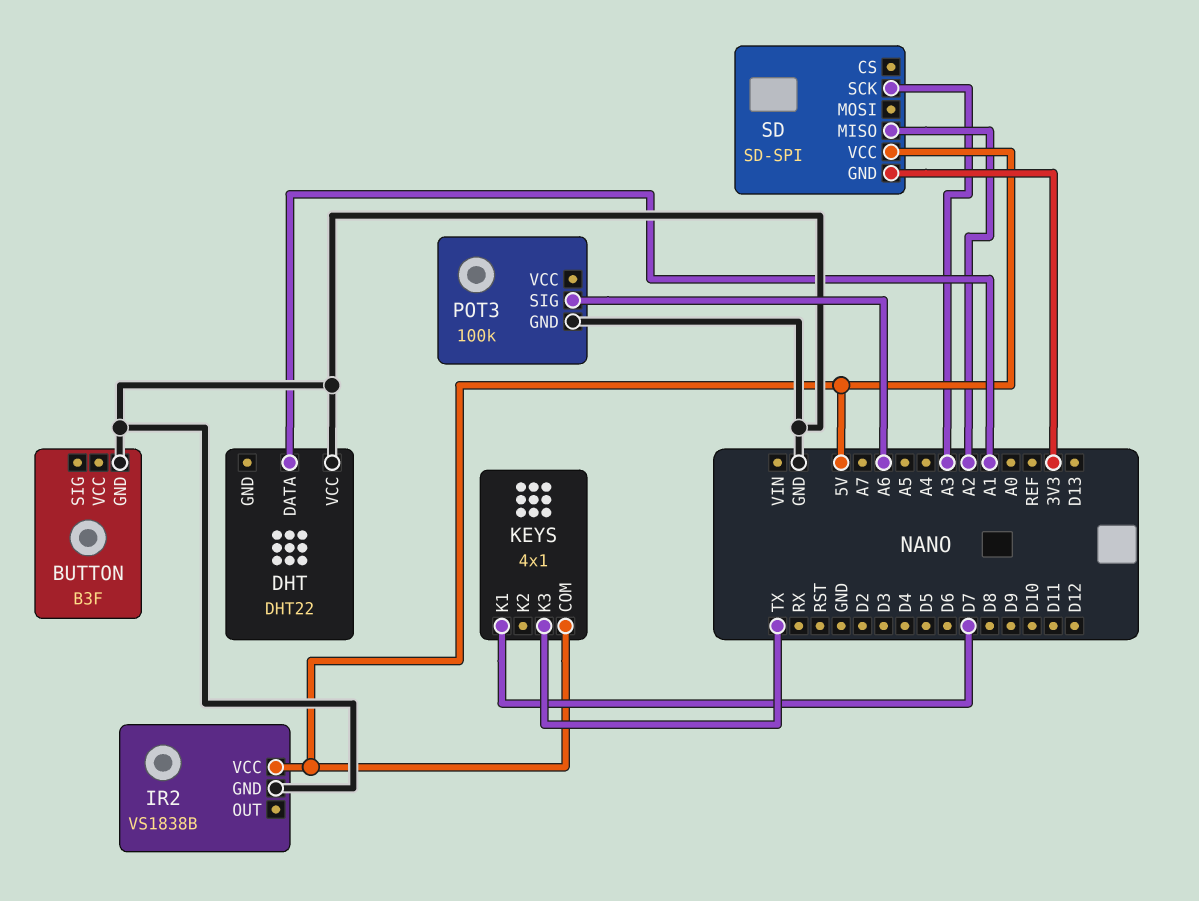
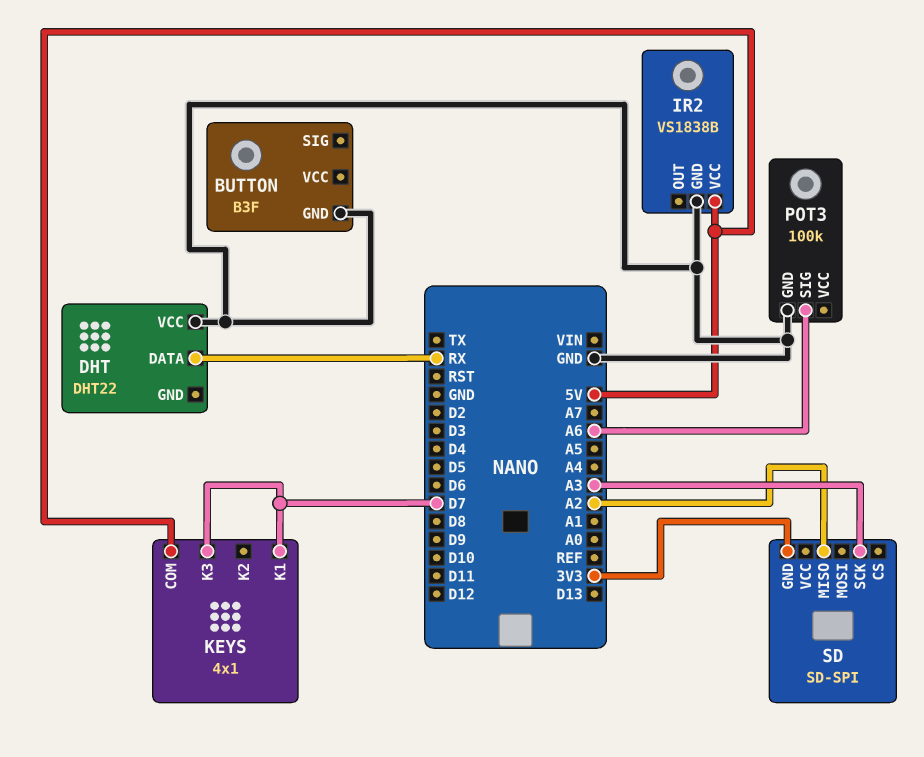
DHT pin DATA: A1 -> RX
KEYS pin K3: TX -> D7
SD pin VCC: 5V -> none

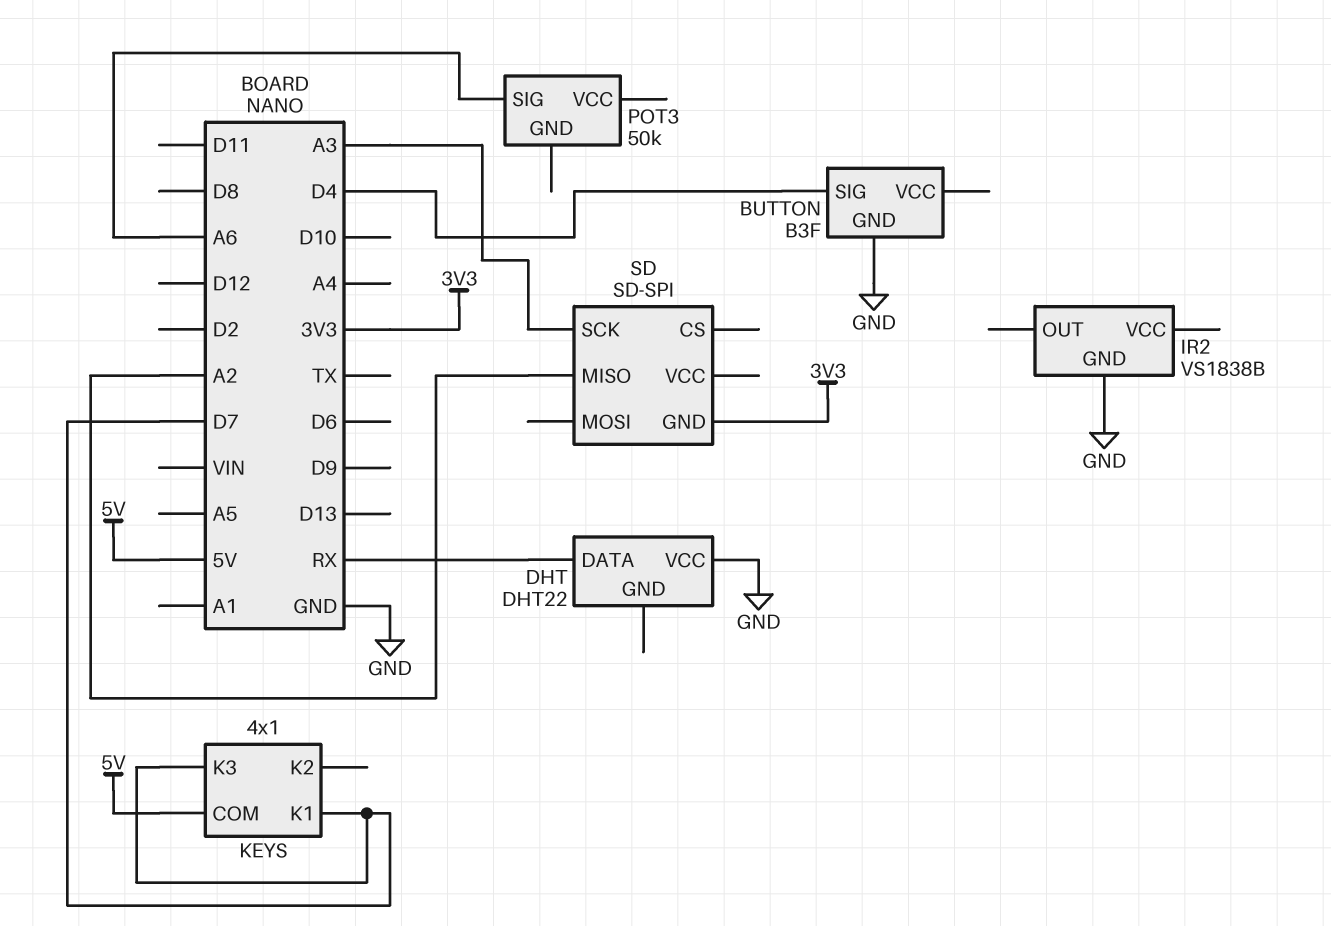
BUTTON pin SIG: none -> D4
IR2 pin VCC: 5V -> none
POT3: 100k -> 50k
POT3 pin GND: GND -> none

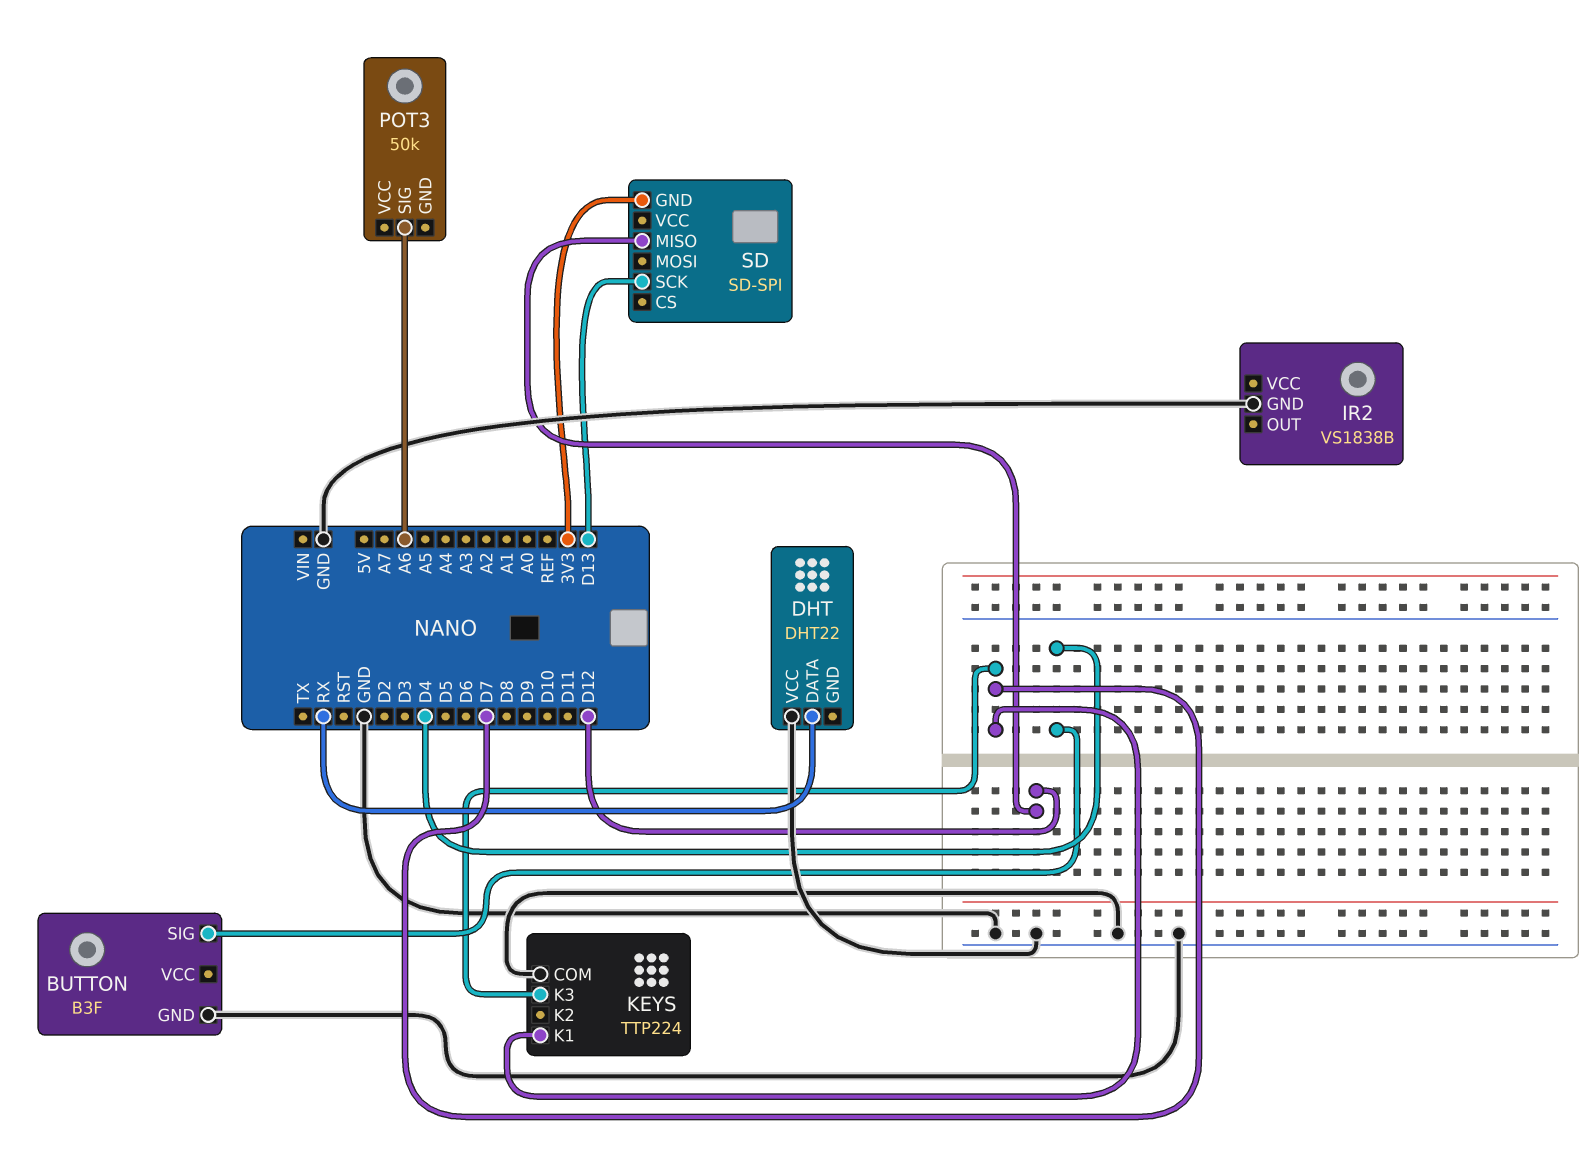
KEYS: 4x1 -> TTP224
KEYS pin COM: 5V -> GND
SD pin MISO: A2 -> D12
SD pin SCK: A3 -> D13

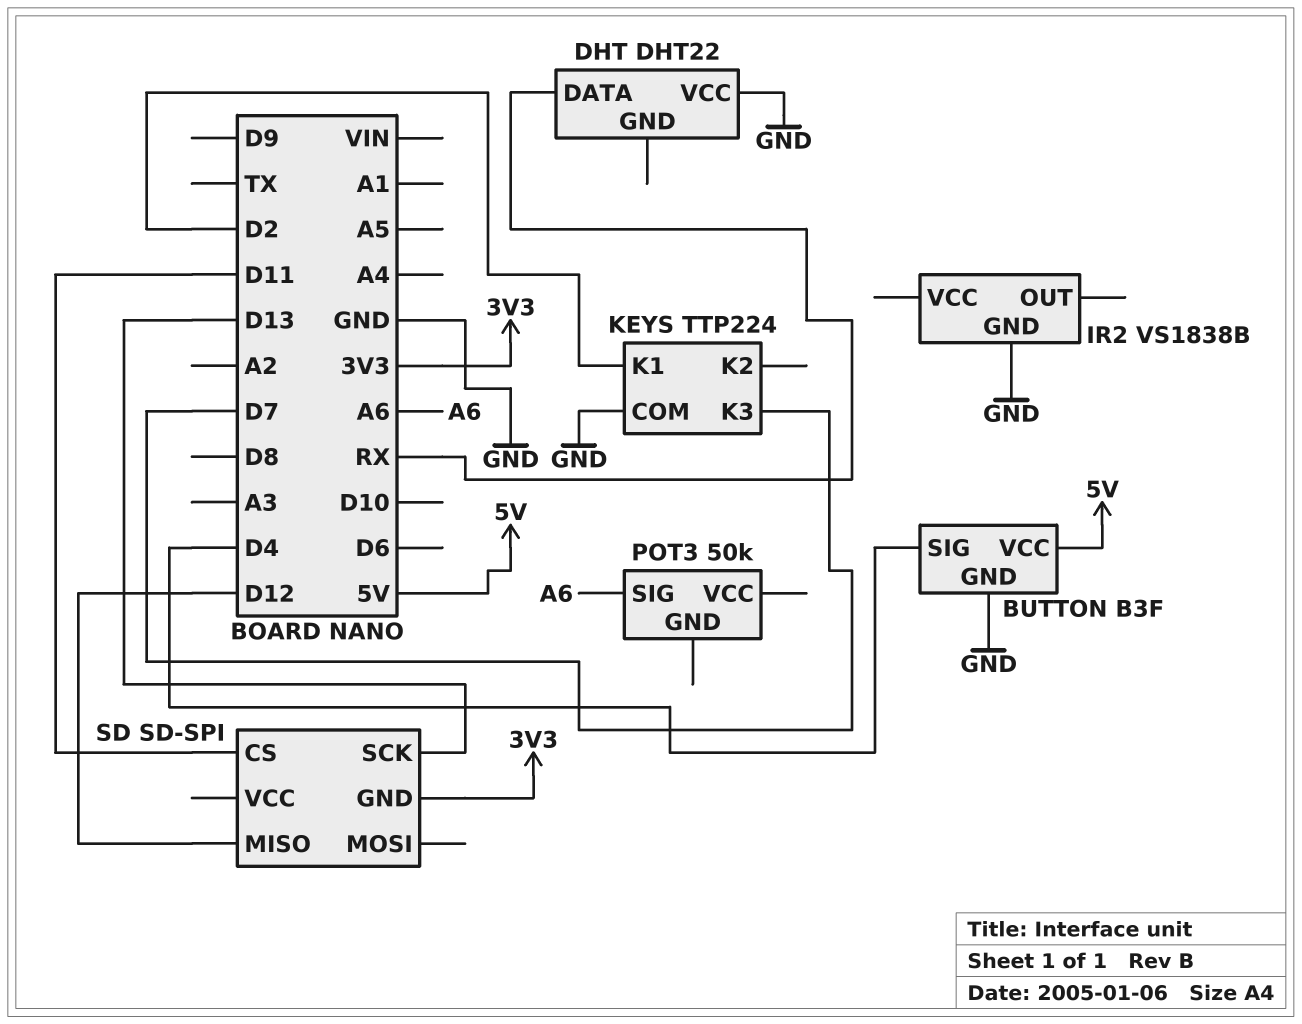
BUTTON pin VCC: none -> 5V
KEYS pin K1: D7 -> D2
SD pin CS: none -> D11

